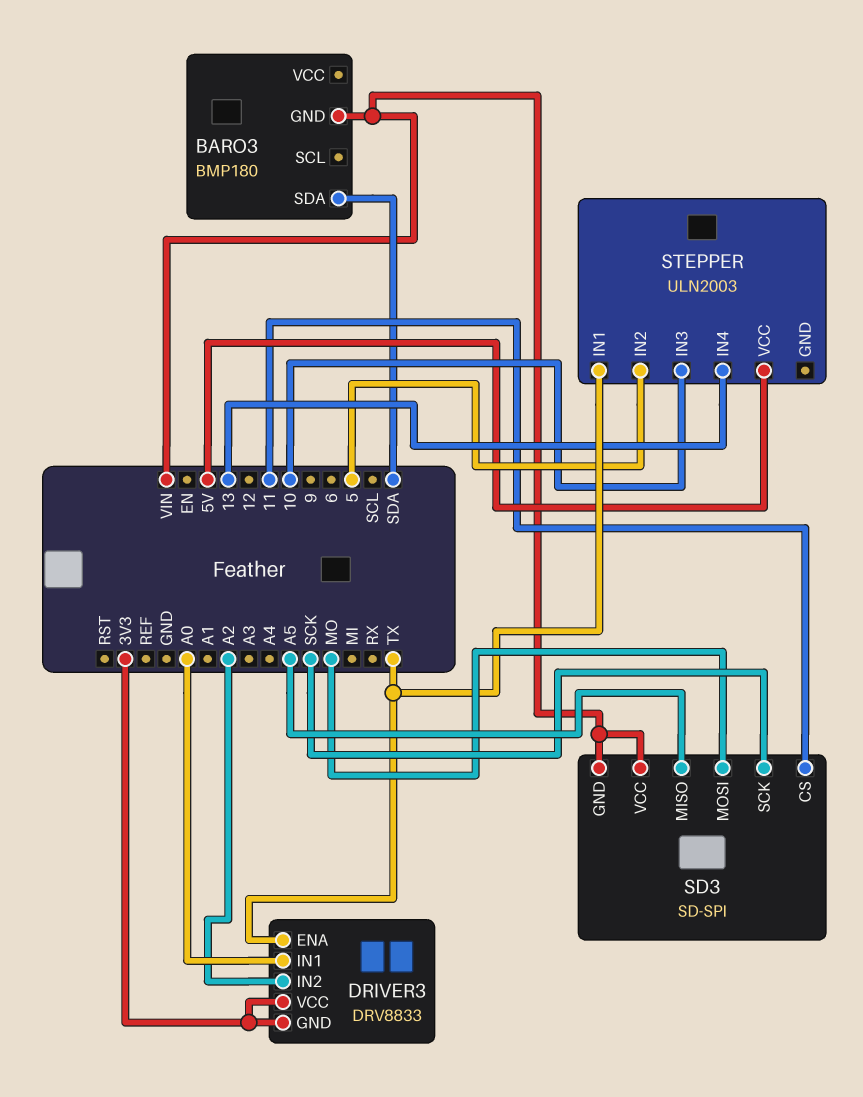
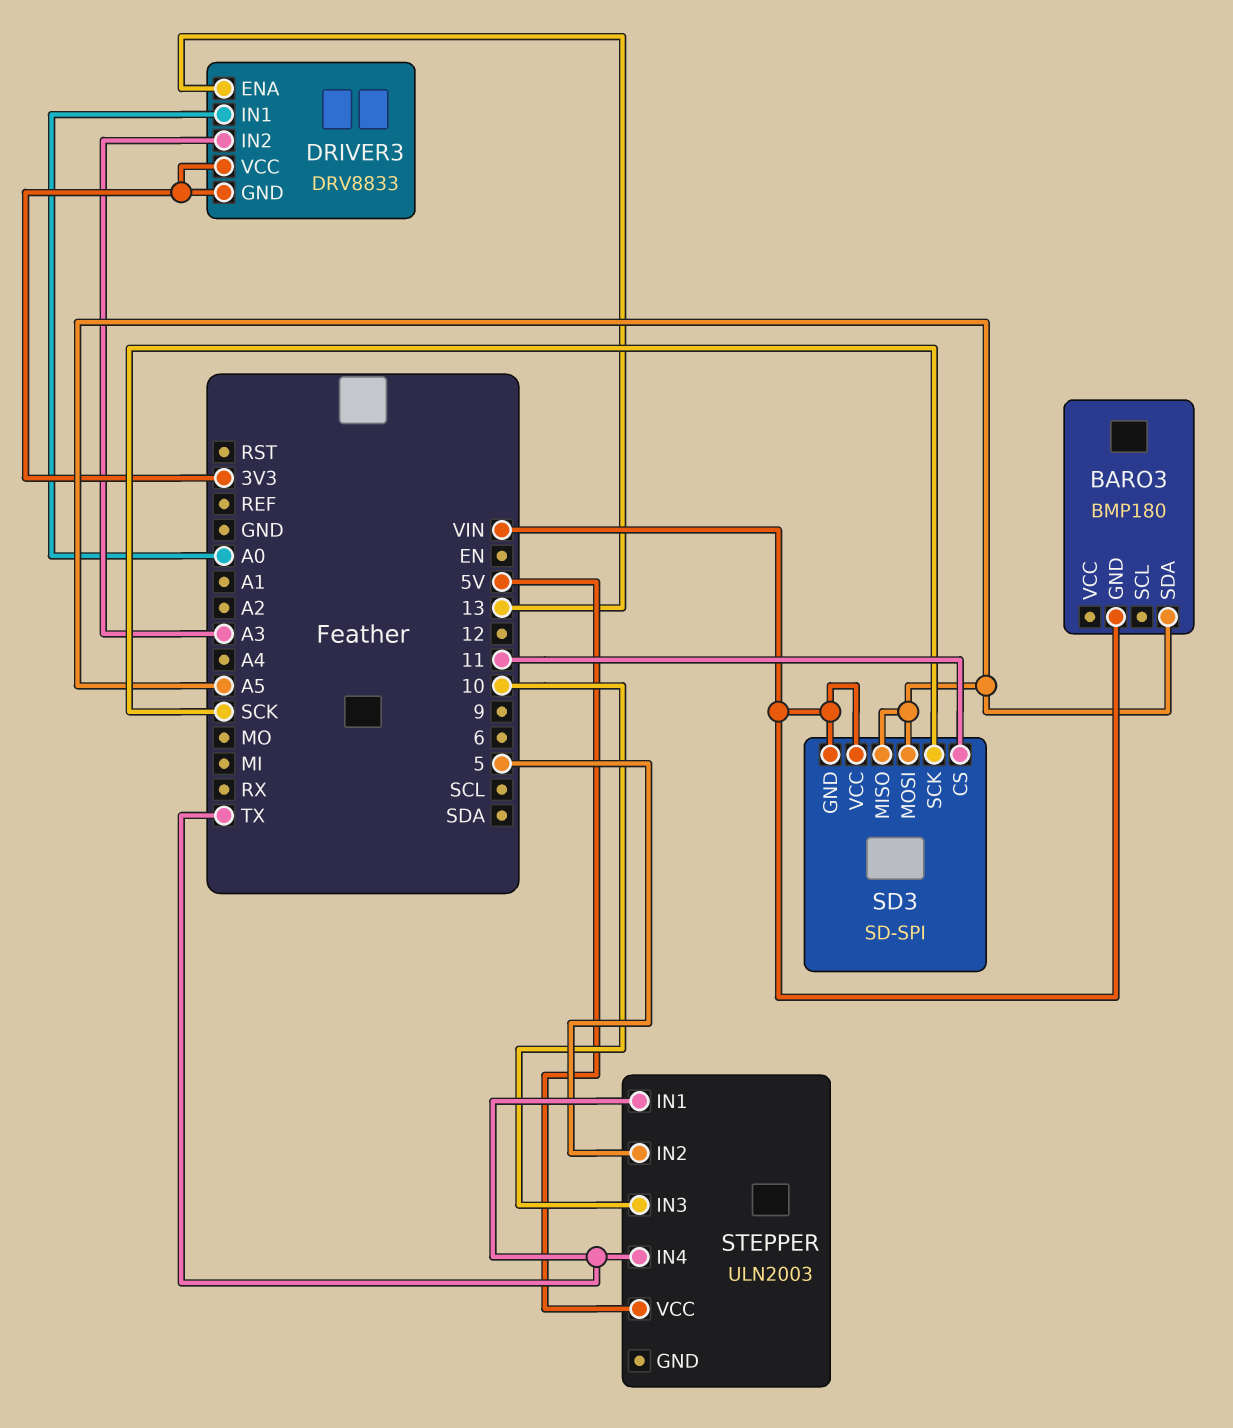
BARO3 pin SDA: SDA -> A5
DRIVER3 pin ENA: TX -> 13
DRIVER3 pin IN2: A2 -> A3
SD3 pin MOSI: MO -> A5
STEPPER pin IN4: 13 -> TX

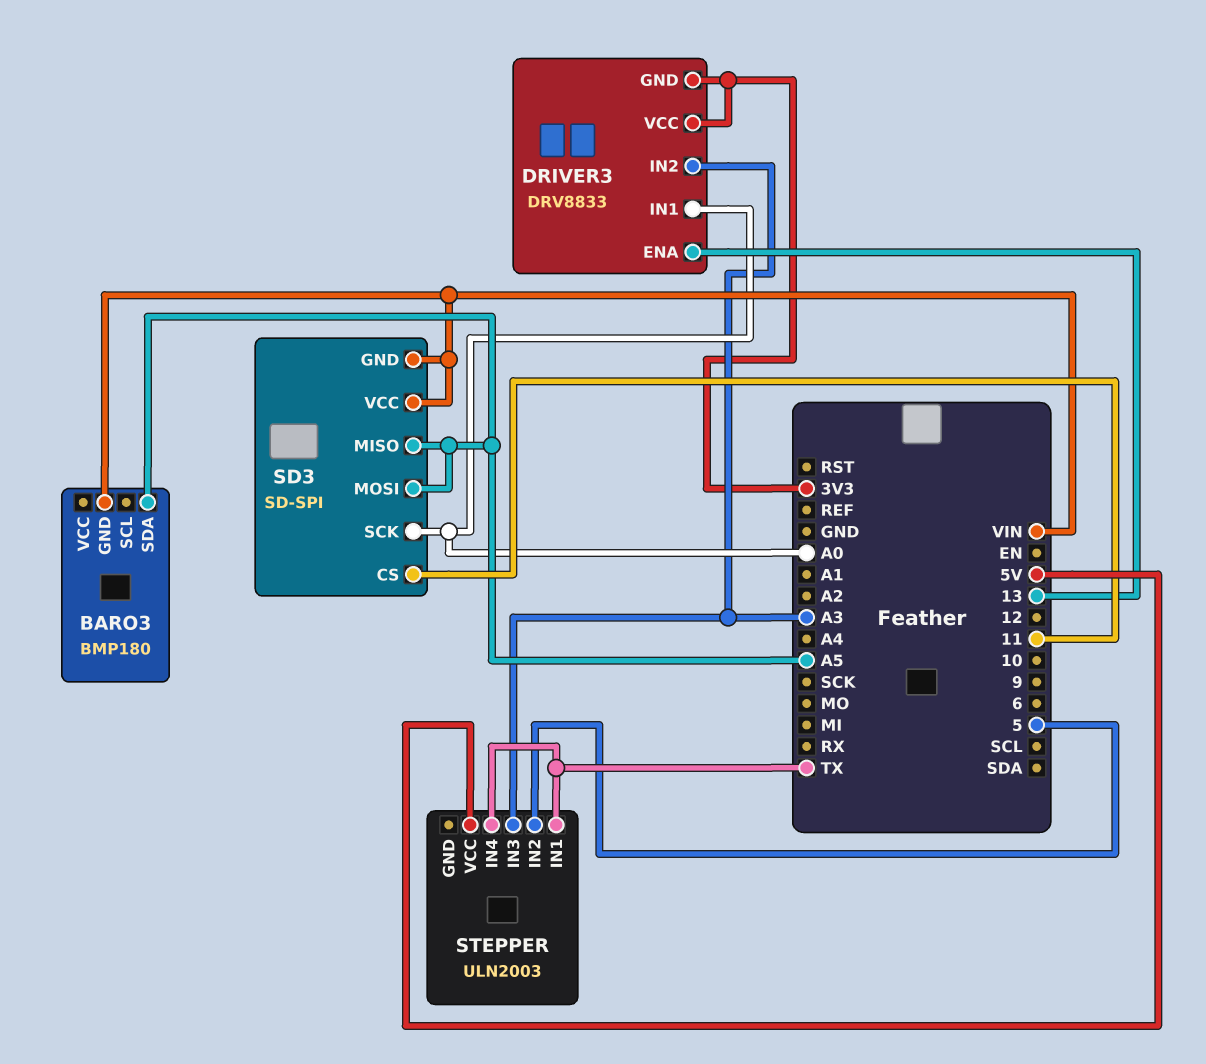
SD3 pin SCK: SCK -> A0
STEPPER pin IN3: 10 -> A3

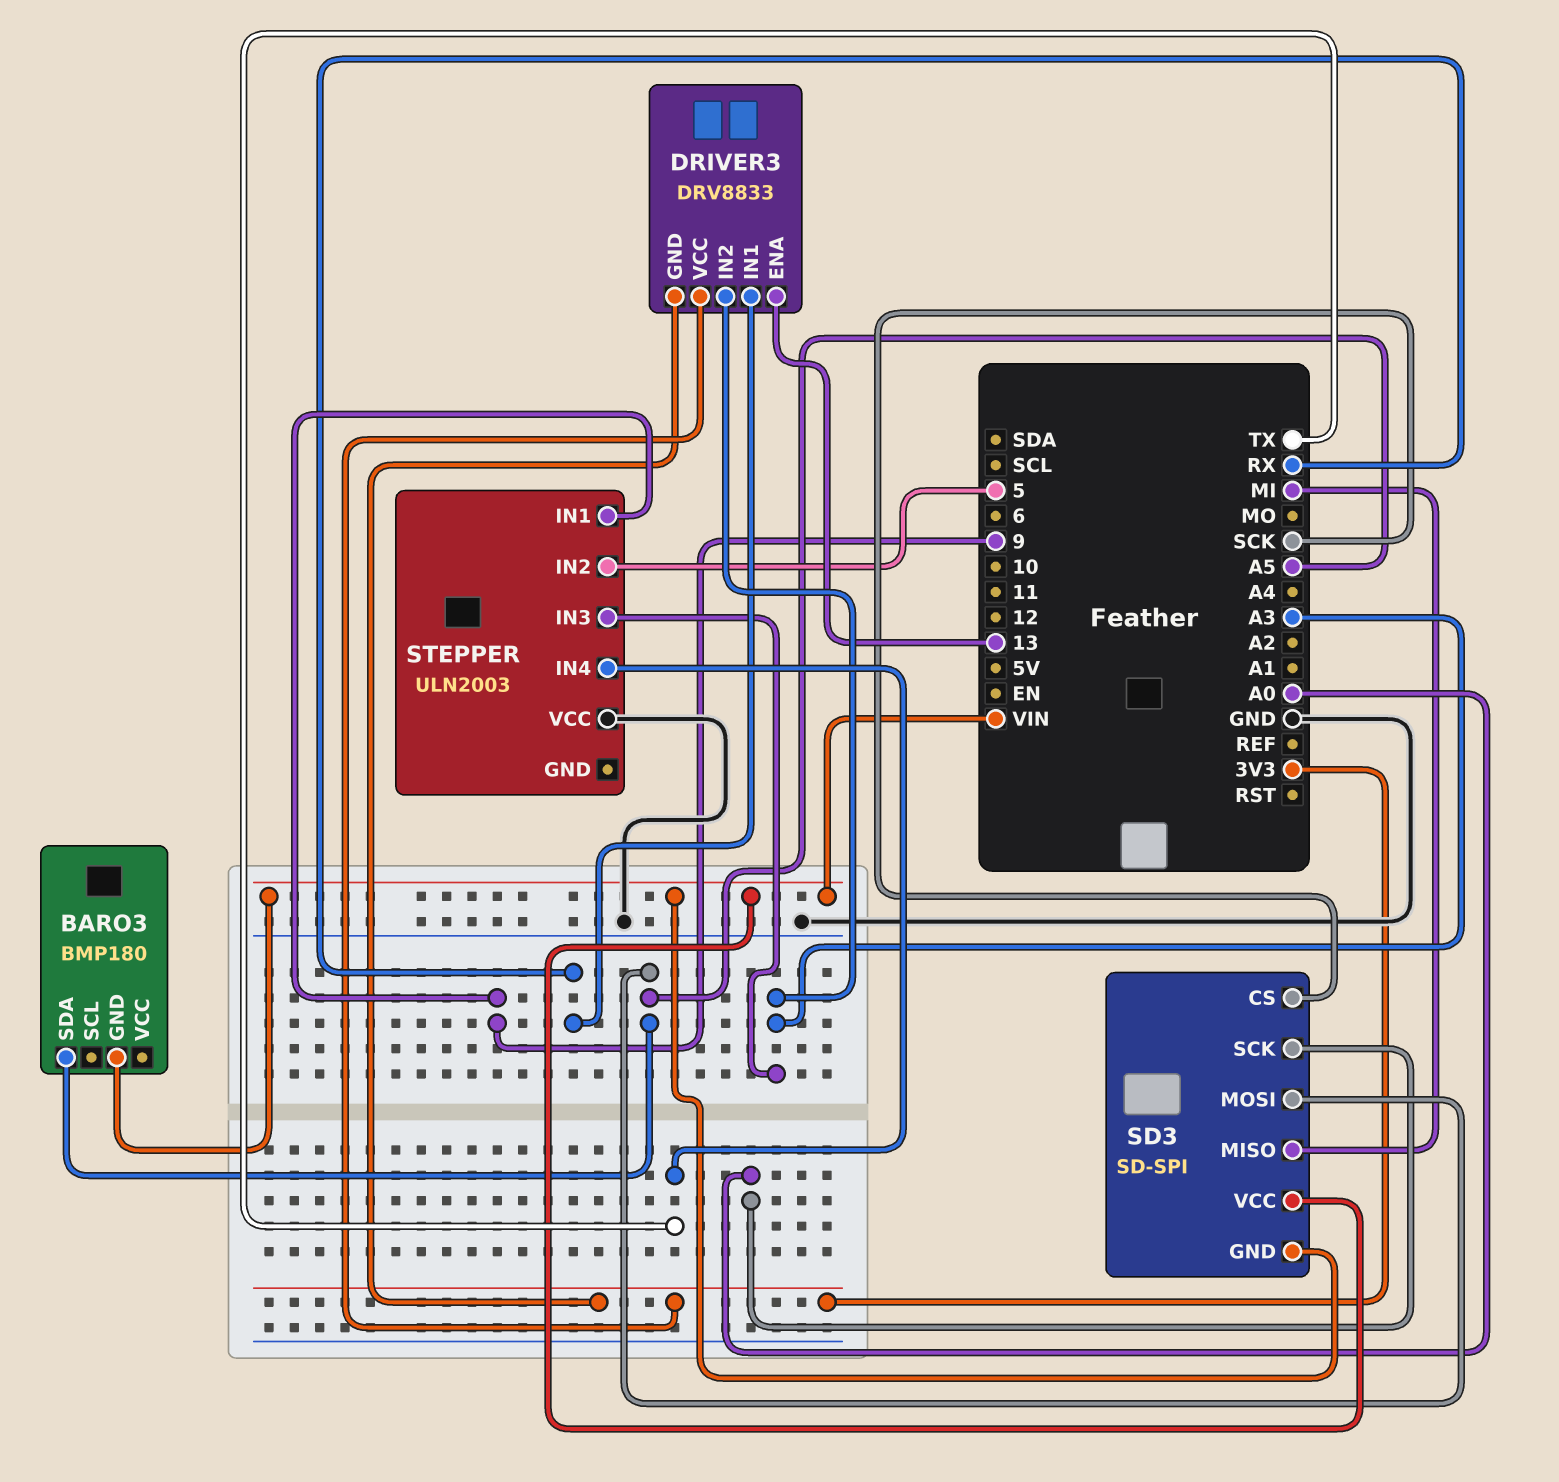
DRIVER3 pin IN1: A0 -> RX
SD3 pin CS: 11 -> SCK
SD3 pin MISO: A5 -> MI
STEPPER pin IN1: TX -> 9
STEPPER pin VCC: 5V -> GND

